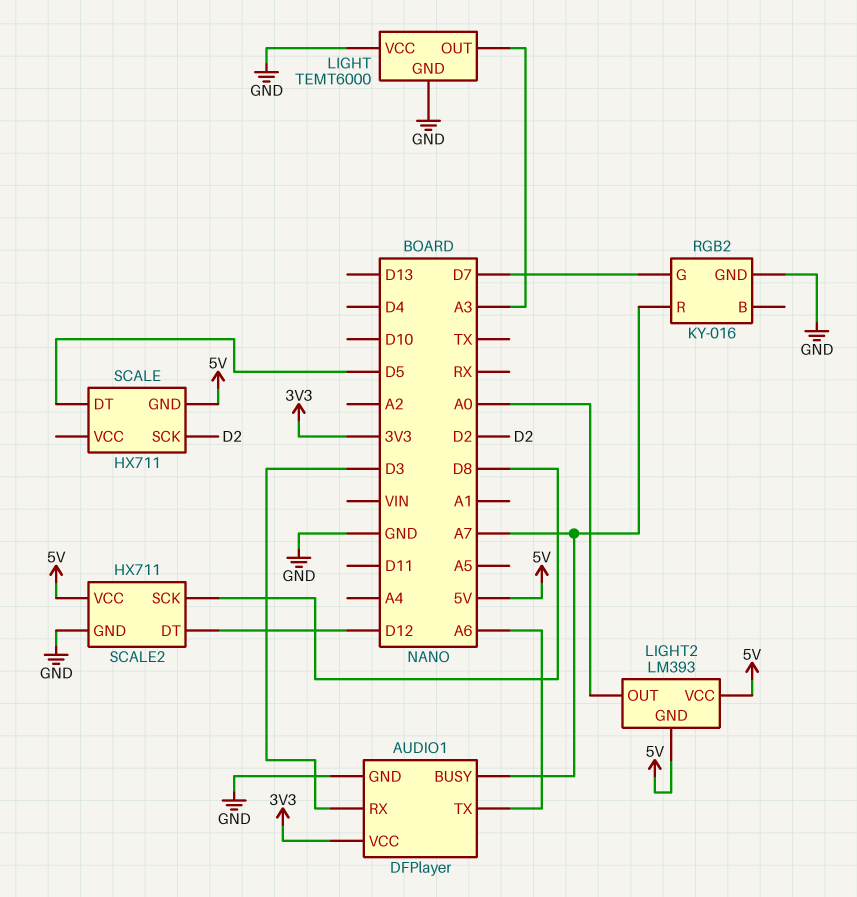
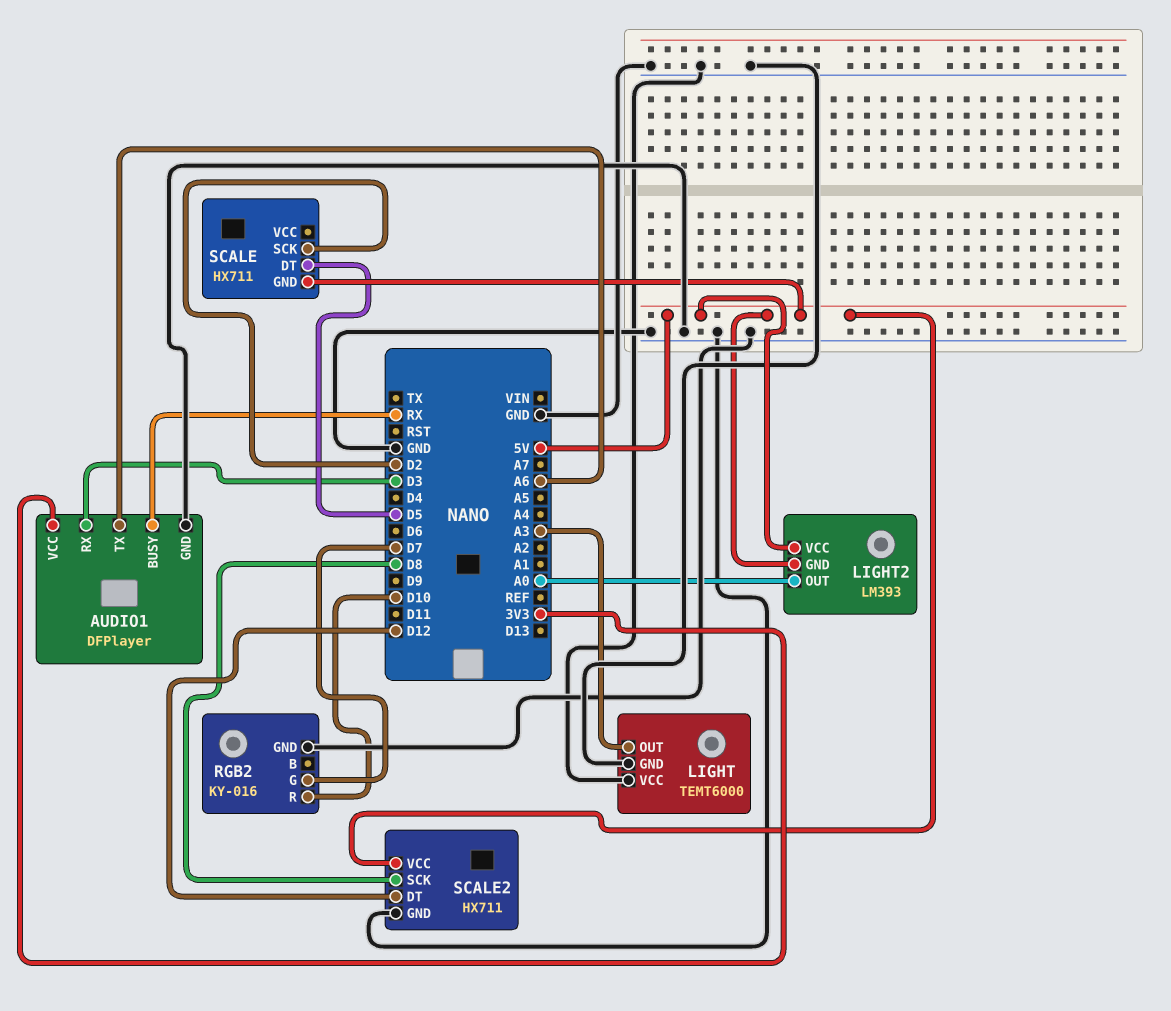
AUDIO1 pin BUSY: A7 -> RX
RGB2 pin R: A7 -> D10

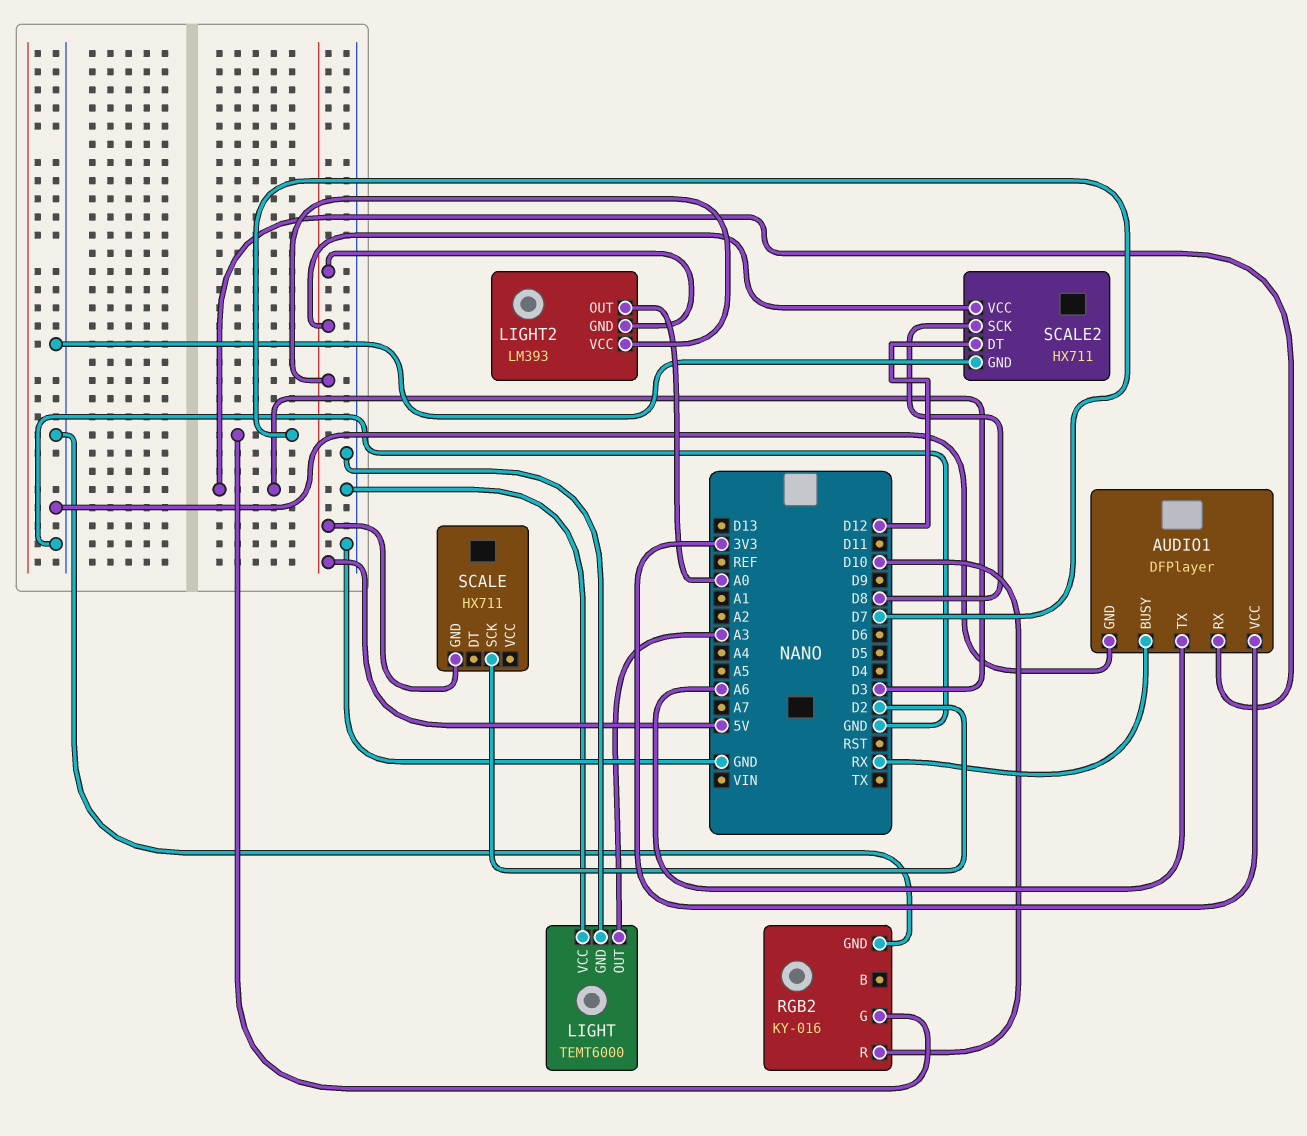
SCALE pin DT: D5 -> none

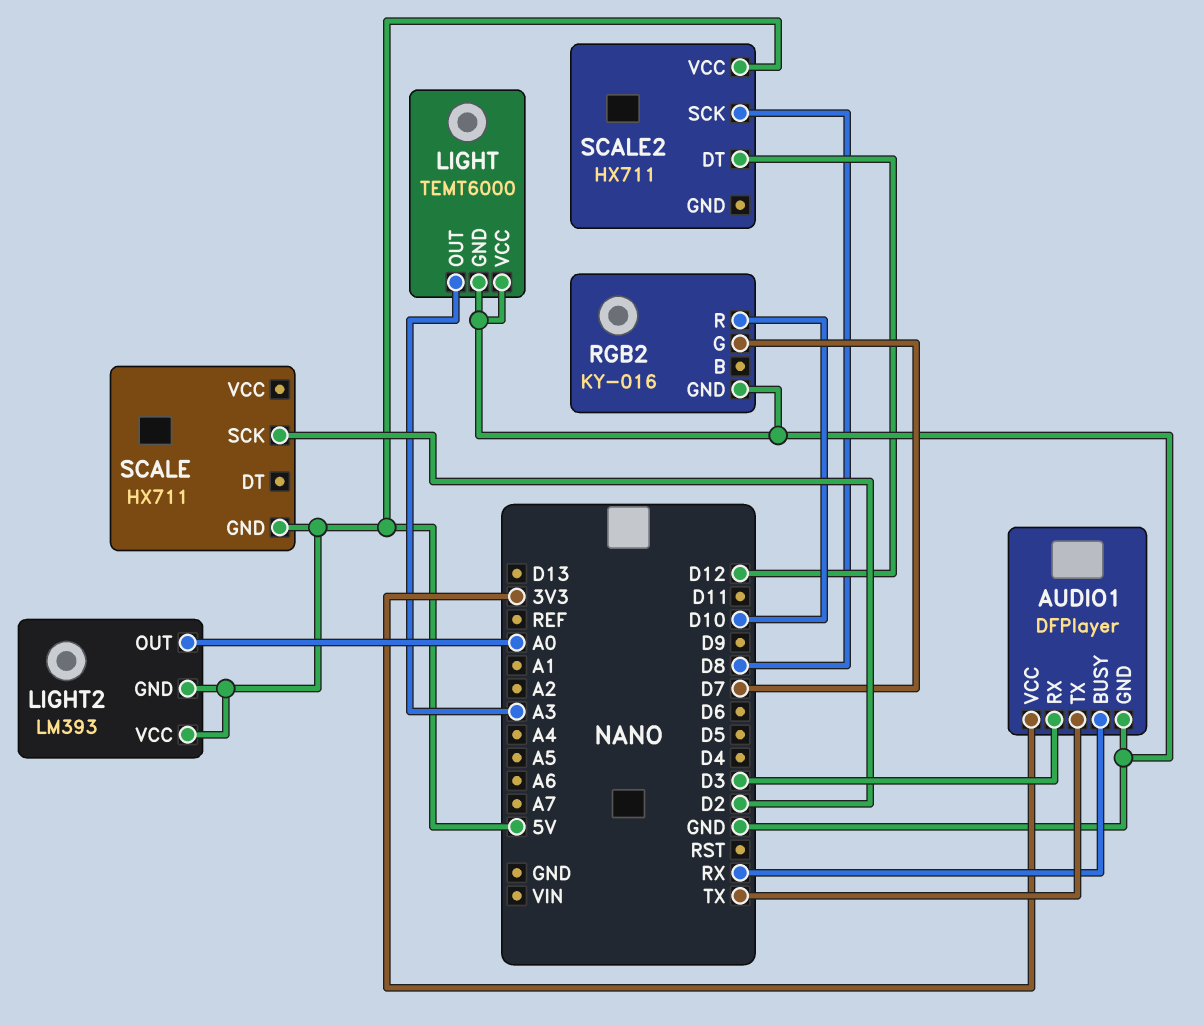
AUDIO1 pin TX: A6 -> TX
SCALE2 pin GND: GND -> none

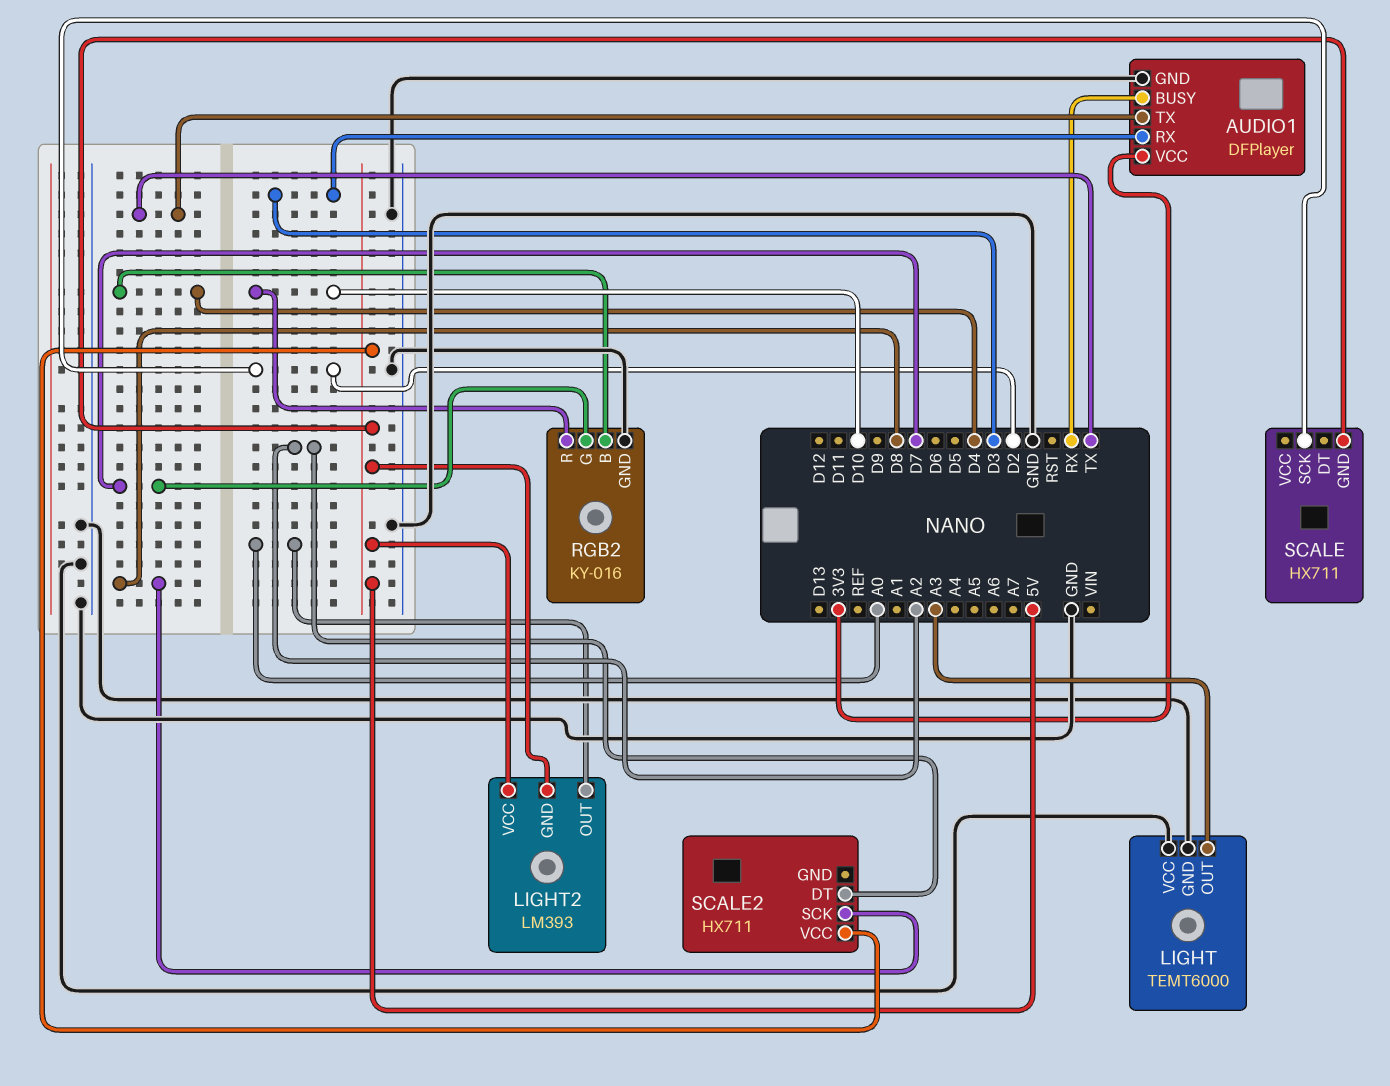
RGB2 pin B: none -> D4
SCALE2 pin DT: D12 -> A2

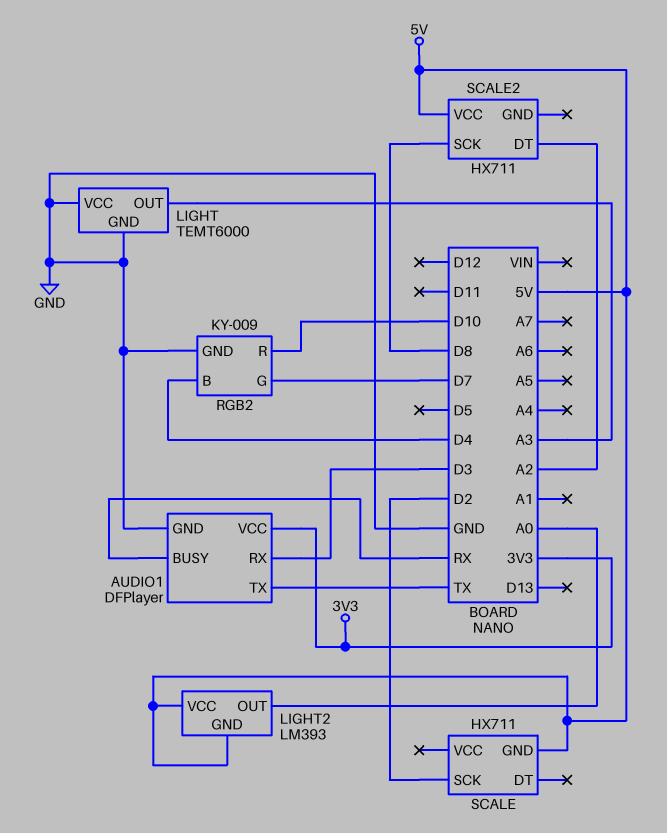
RGB2: KY-016 -> KY-009

